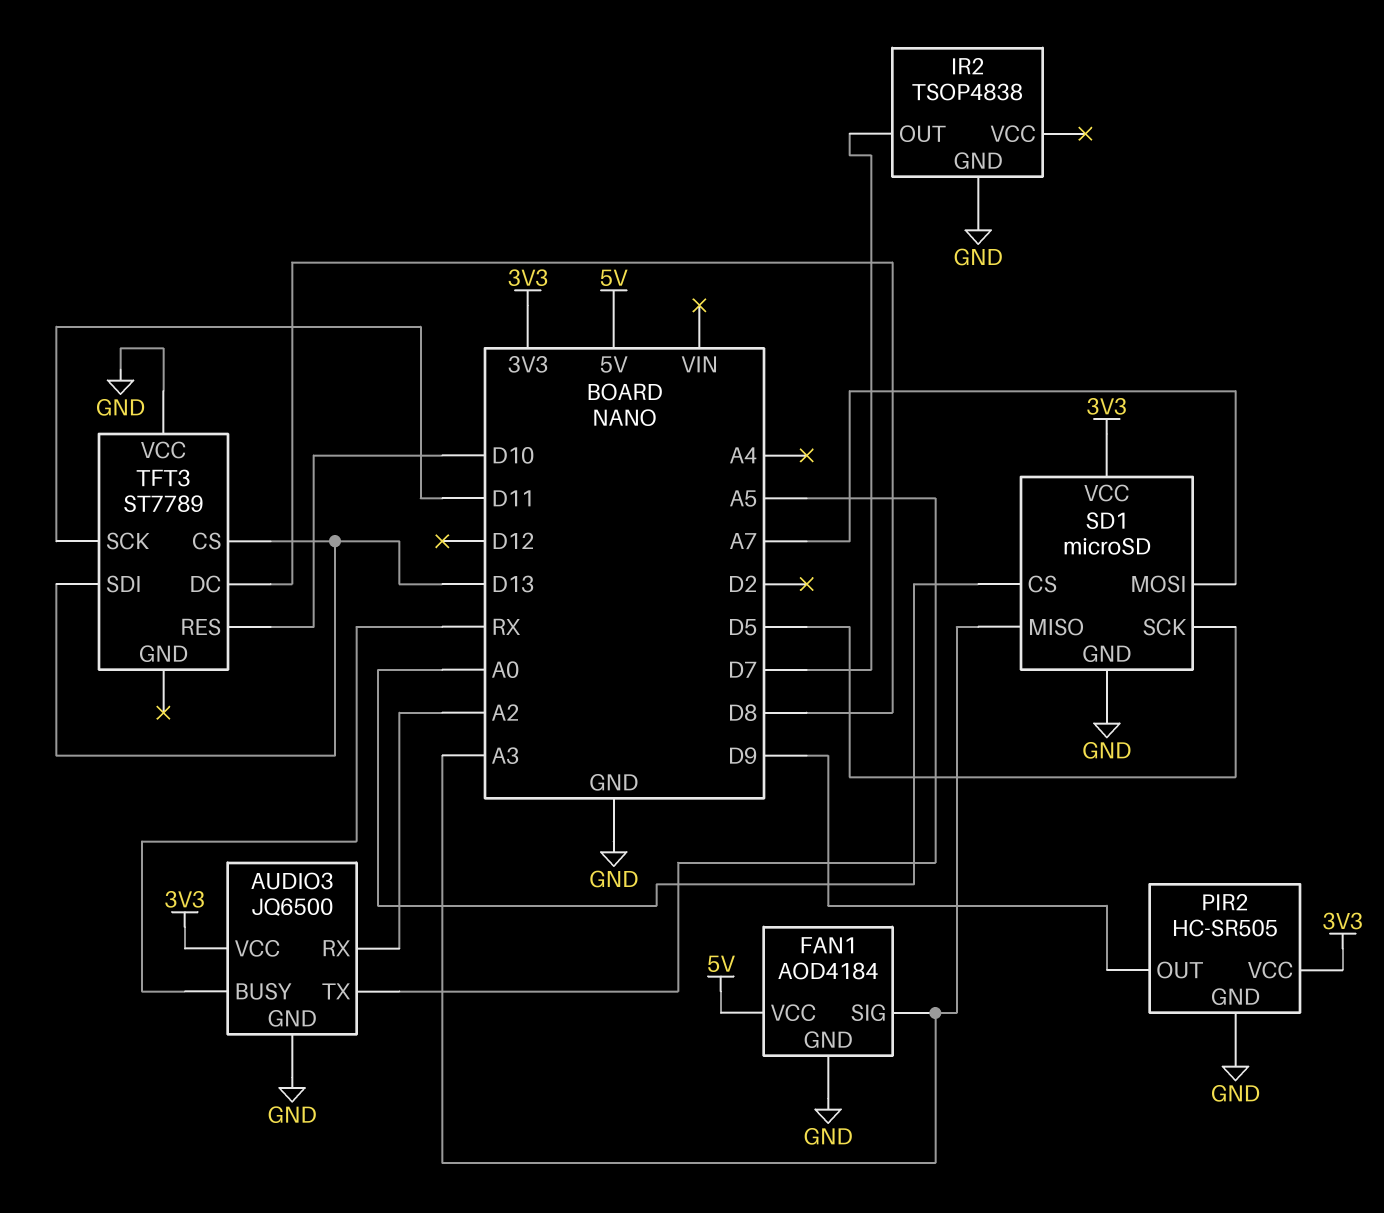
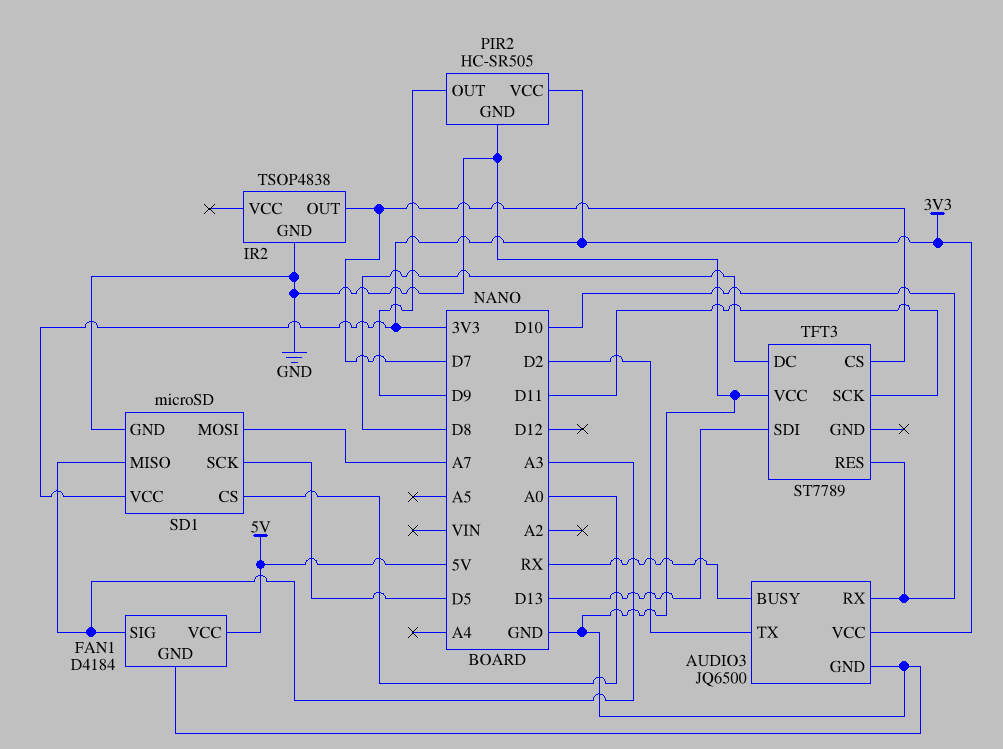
AUDIO3 pin RX: A2 -> D10
AUDIO3 pin TX: A5 -> D2
FAN1: AOD4184 -> D4184
TFT3 pin CS: D13 -> D7

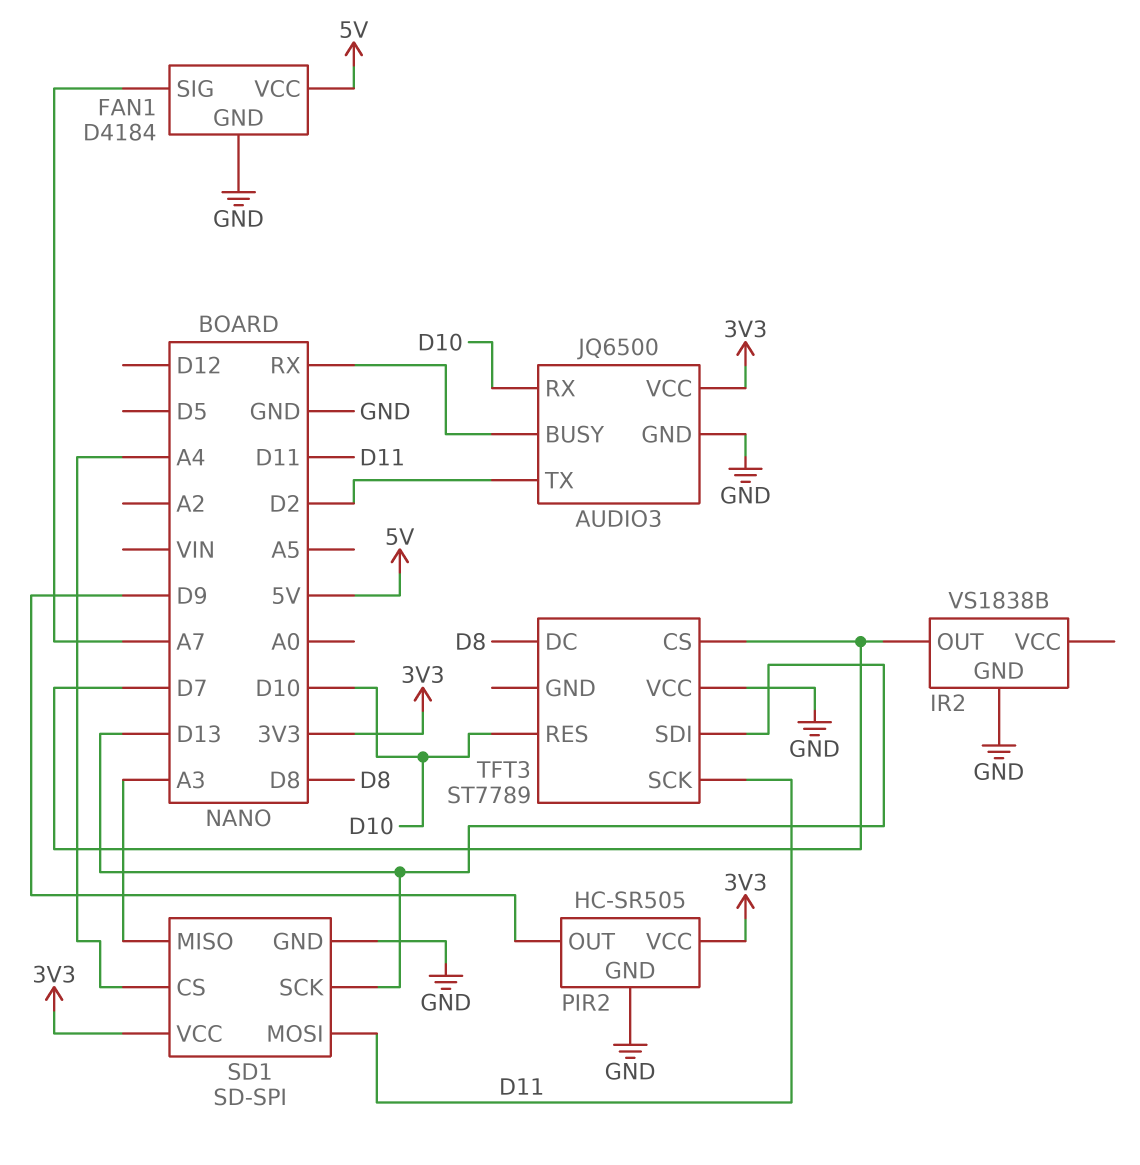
FAN1 pin SIG: A3 -> A7
IR2: TSOP4838 -> VS1838B
SD1: microSD -> SD-SPI
SD1 pin CS: A0 -> A4
SD1 pin MOSI: A7 -> D11
SD1 pin SCK: D5 -> D13

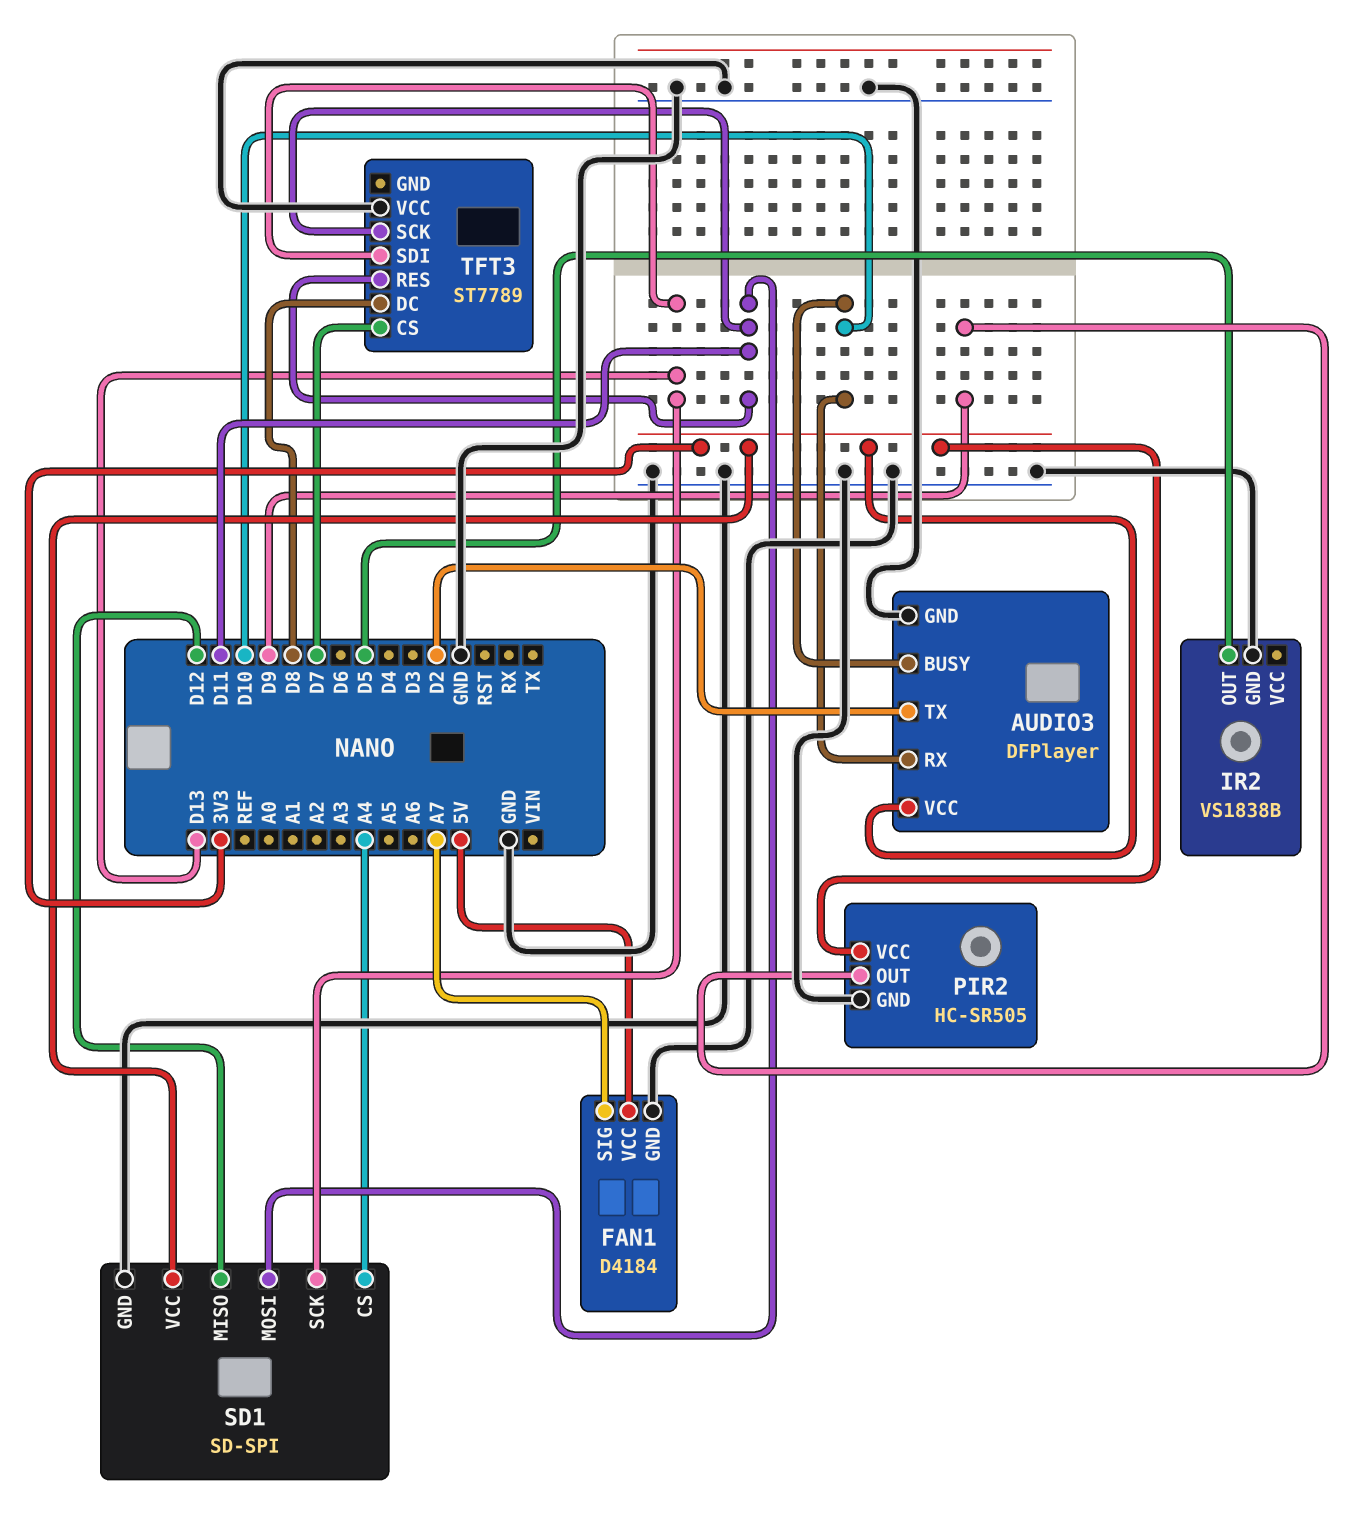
AUDIO3: JQ6500 -> DFPlayer
AUDIO3 pin BUSY: RX -> D10
IR2 pin OUT: D7 -> D5
SD1 pin MISO: A3 -> D12
TFT3 pin RES: D10 -> D11

